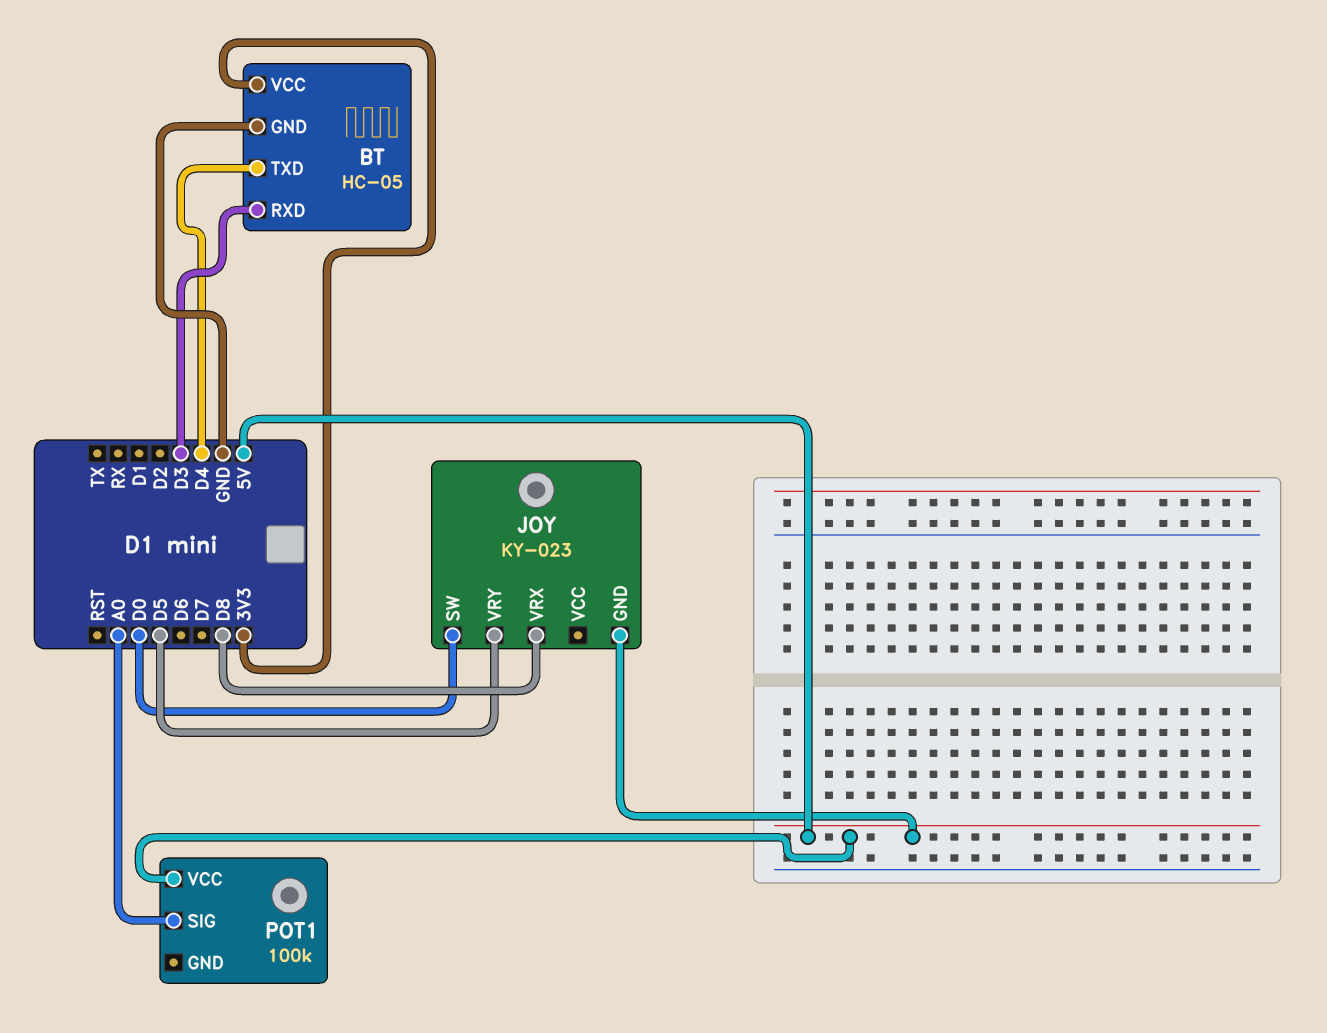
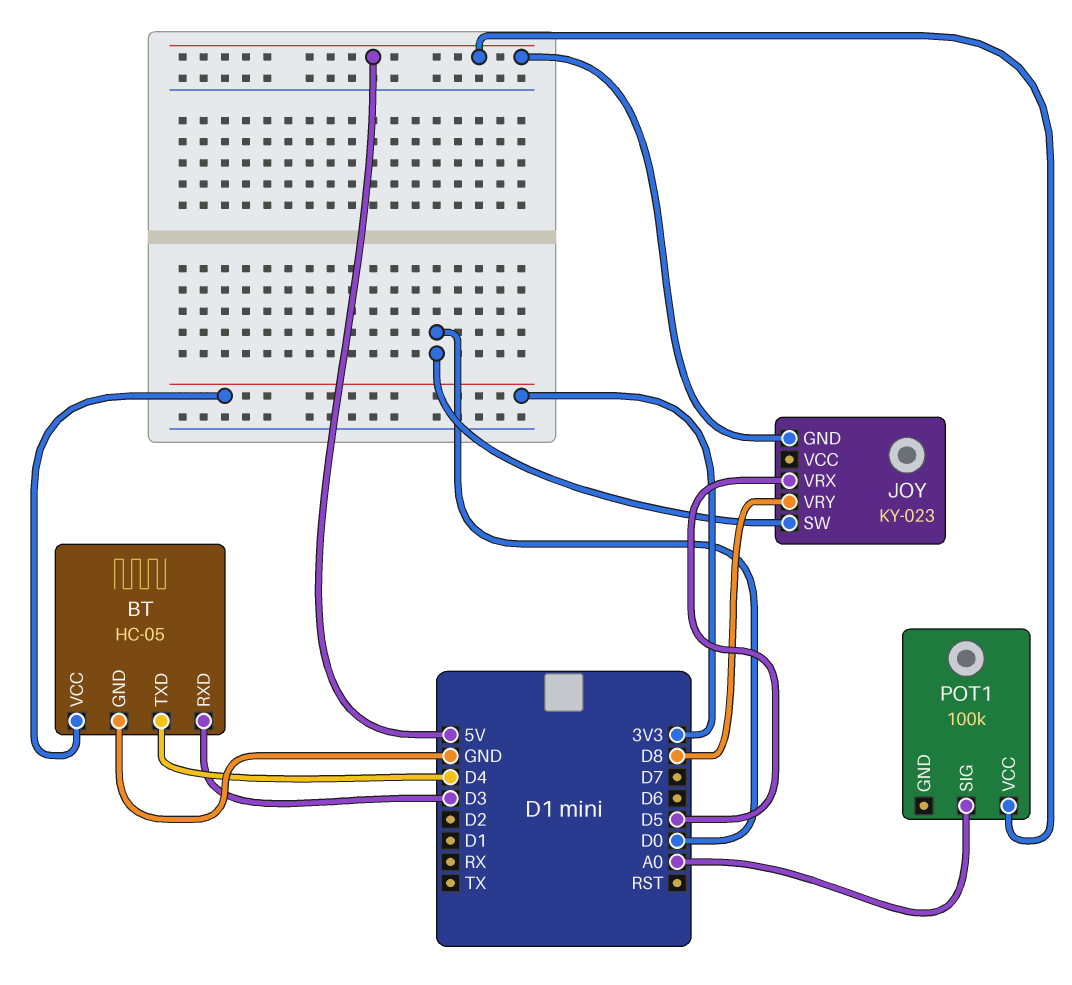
JOY pin VRX: D8 -> D5
JOY pin VRY: D5 -> D8

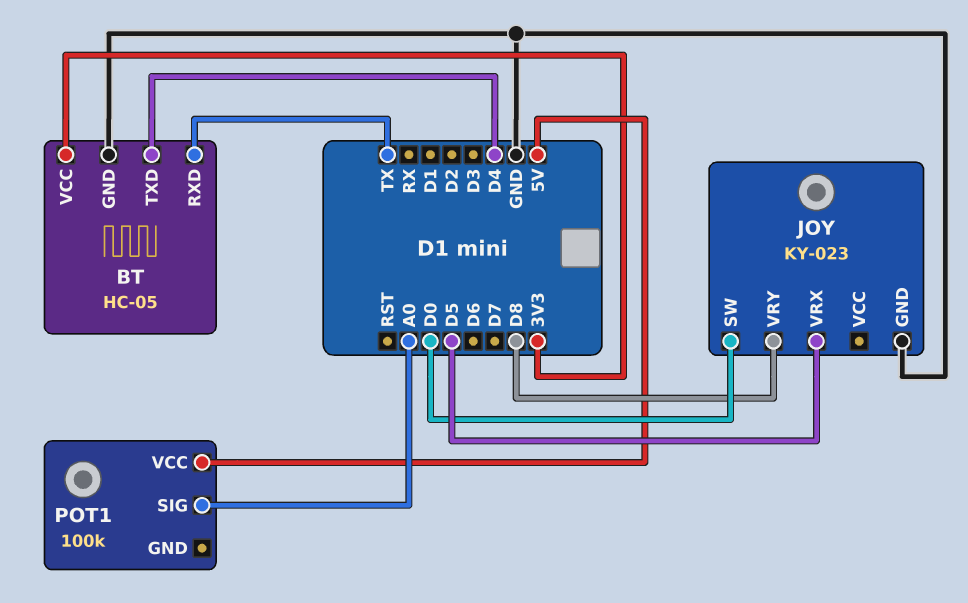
BT pin RXD: D3 -> TX
JOY pin GND: 5V -> GND

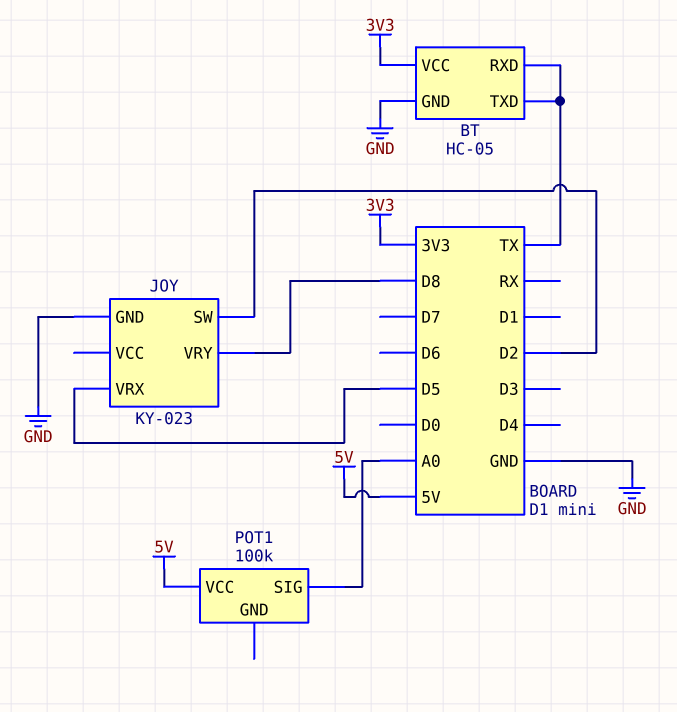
BT pin TXD: D4 -> TX
JOY pin SW: D0 -> D2

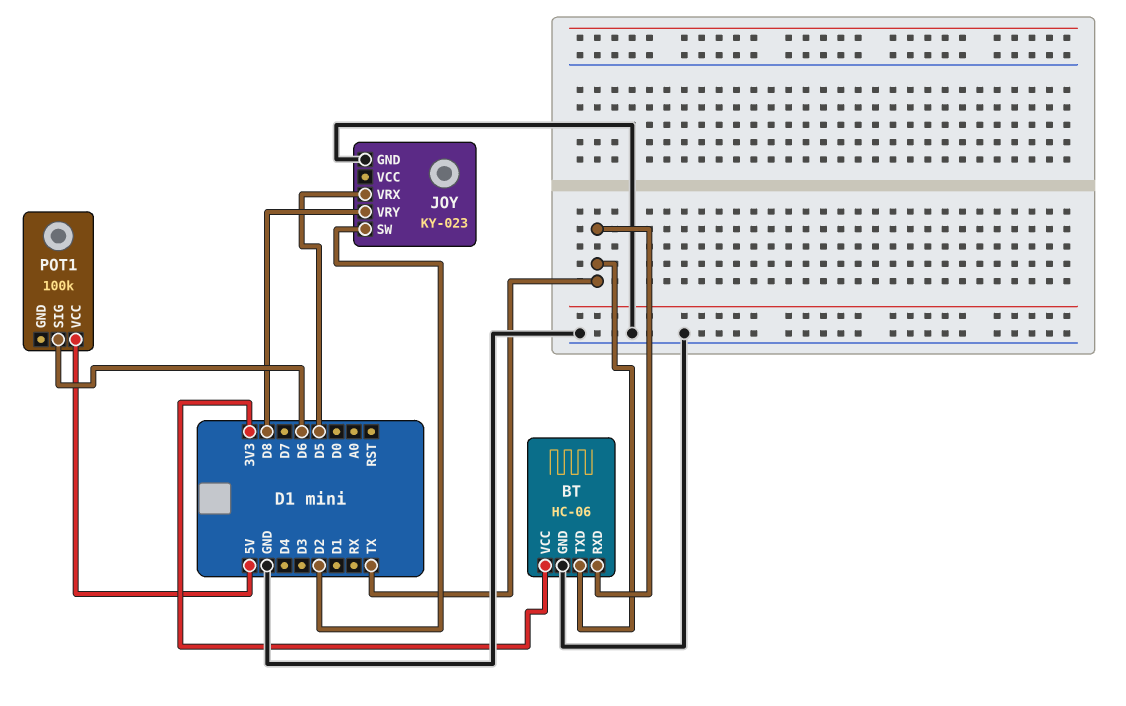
BT: HC-05 -> HC-06
POT1 pin SIG: A0 -> D6

